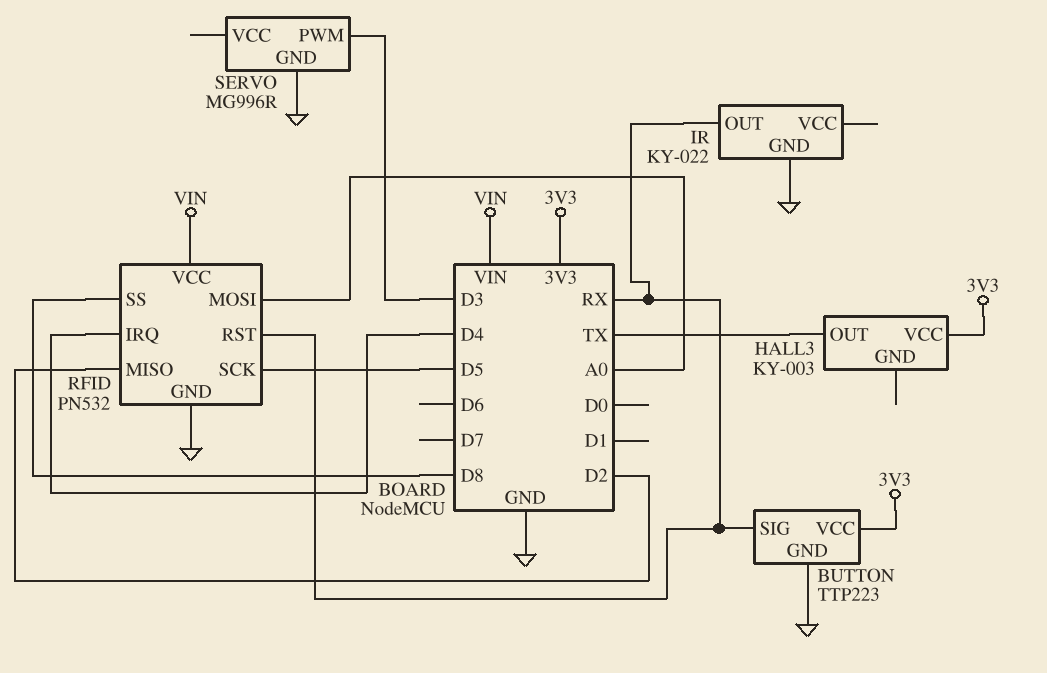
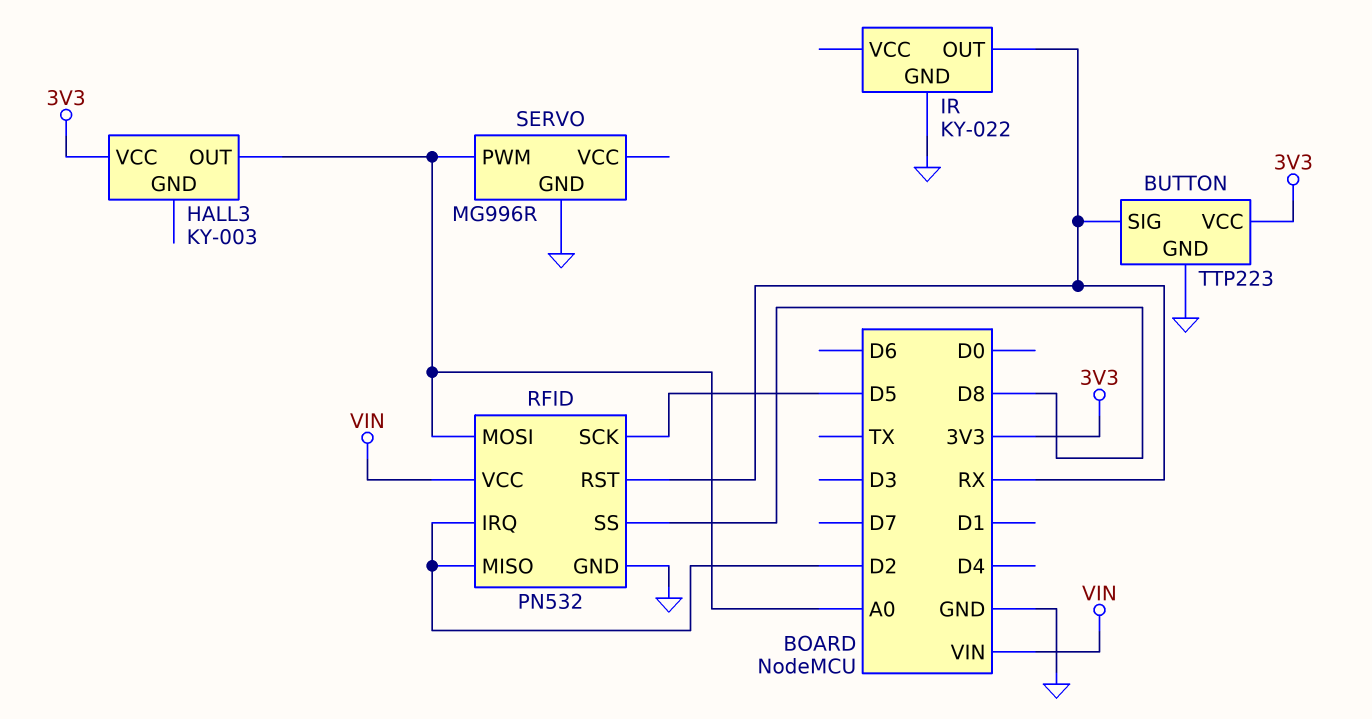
HALL3 pin OUT: TX -> A0
RFID pin IRQ: D4 -> D2
SERVO pin PWM: D3 -> A0

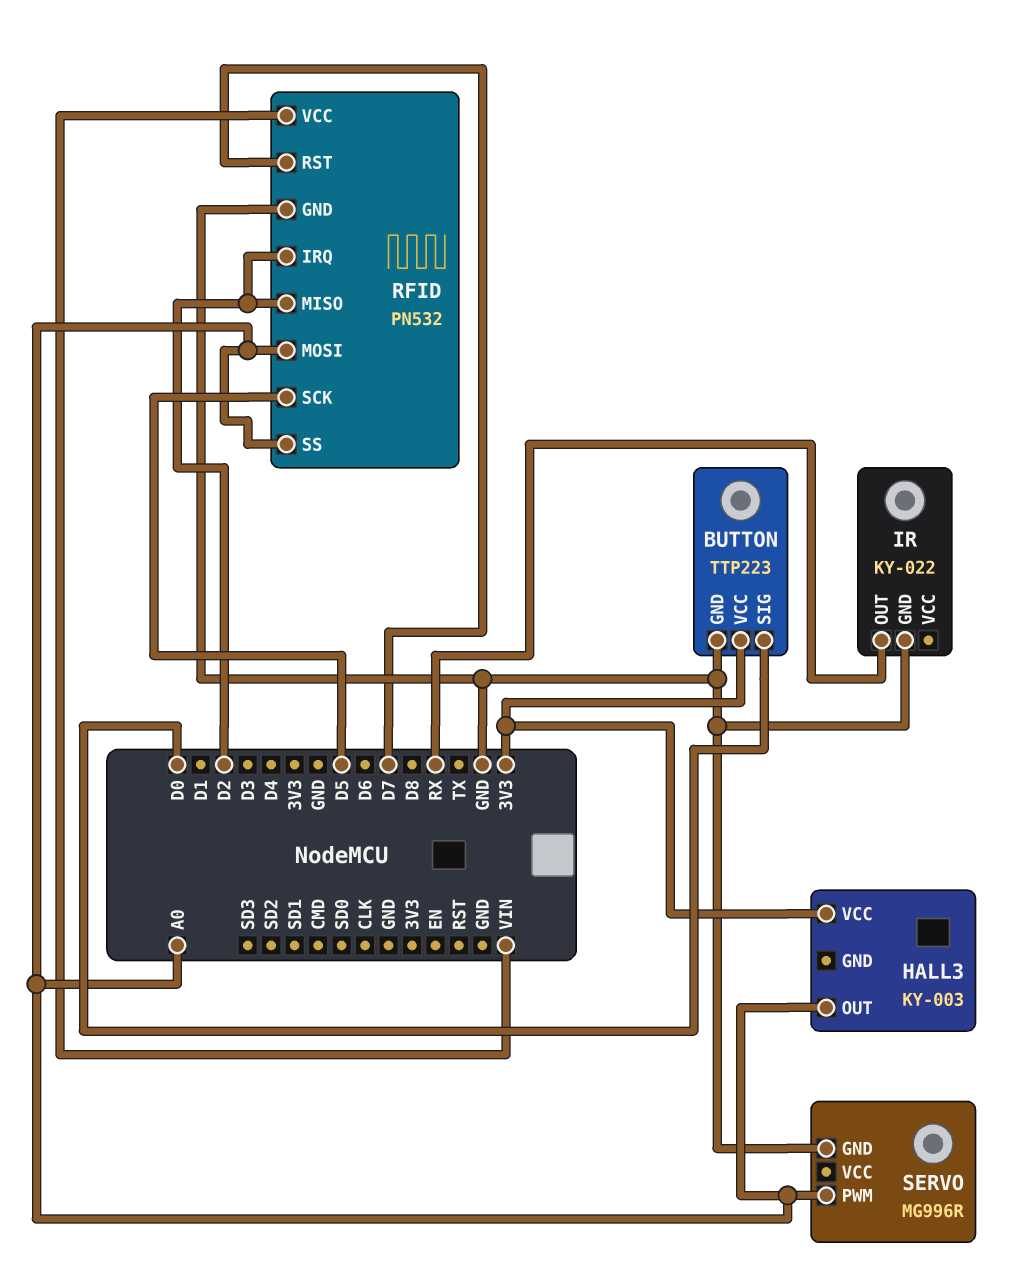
BUTTON pin SIG: RX -> D0
RFID pin RST: RX -> D7
RFID pin SS: D8 -> A0

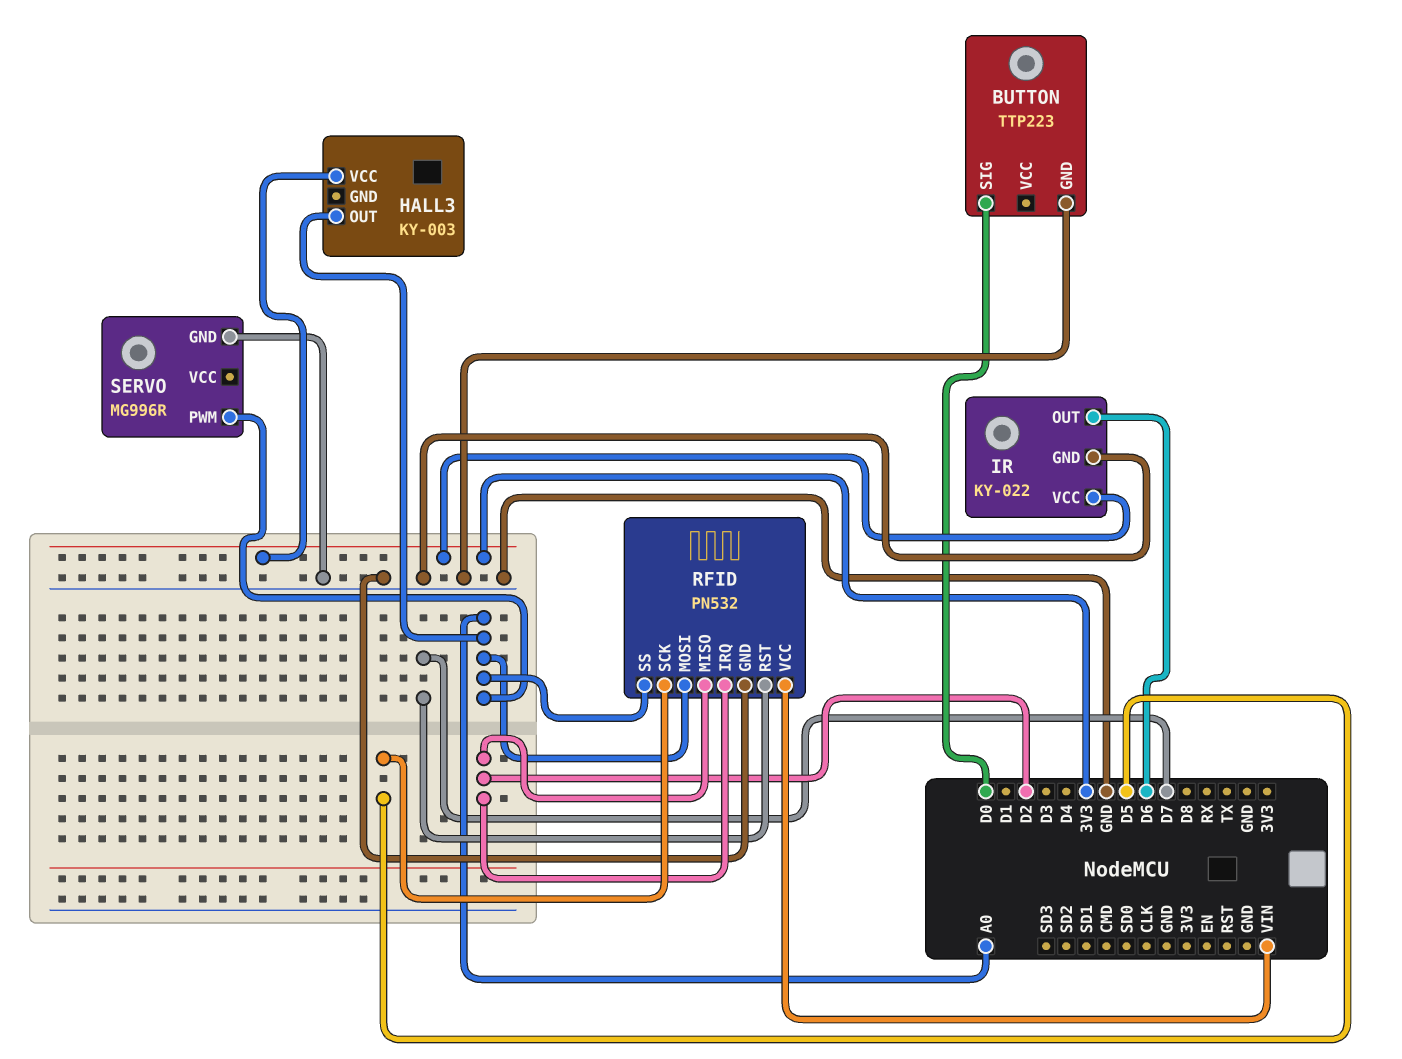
BUTTON pin VCC: 3V3 -> none
IR pin OUT: RX -> D6
IR pin VCC: none -> 3V3

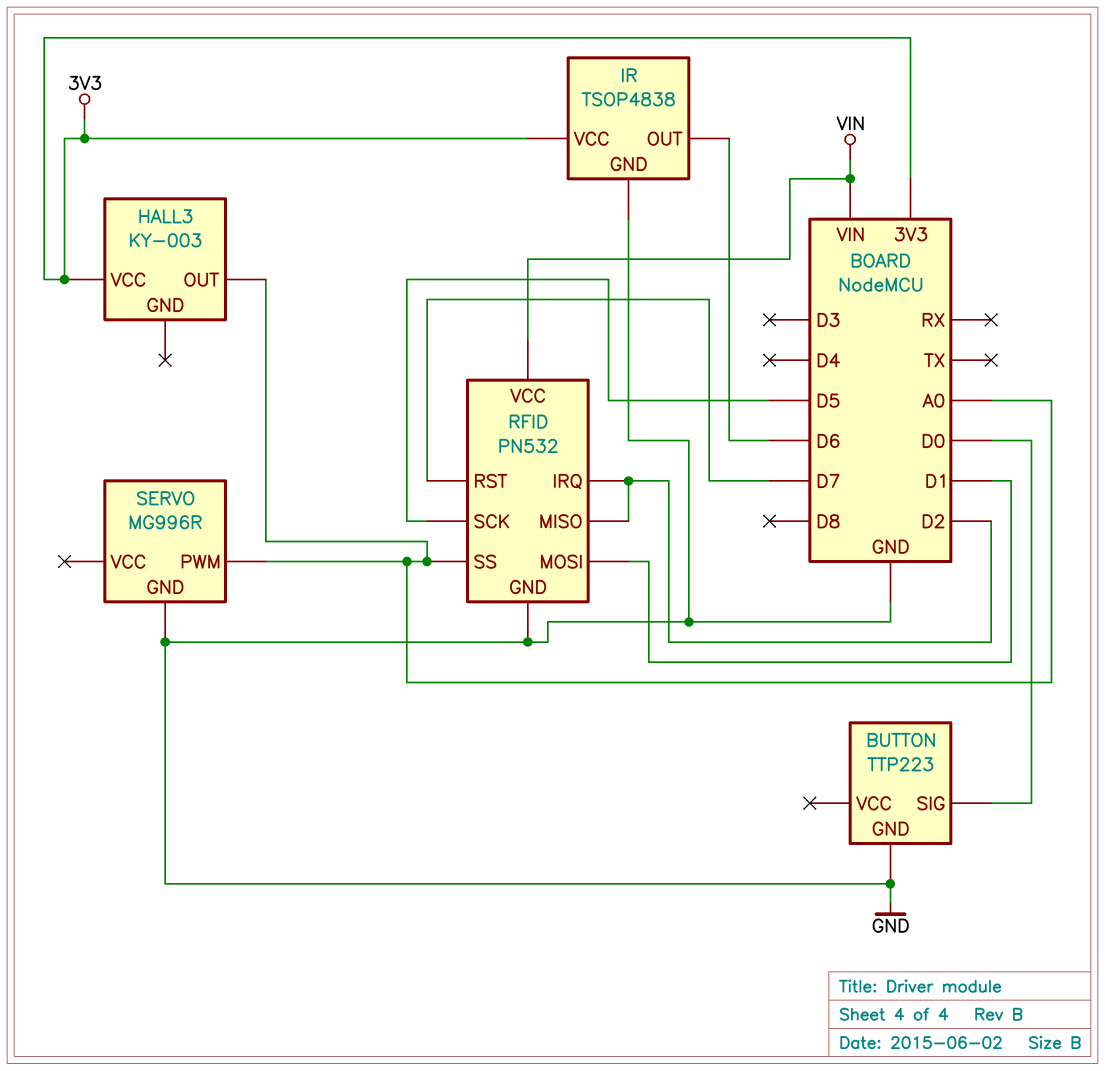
IR: KY-022 -> TSOP4838
RFID pin MOSI: A0 -> D1

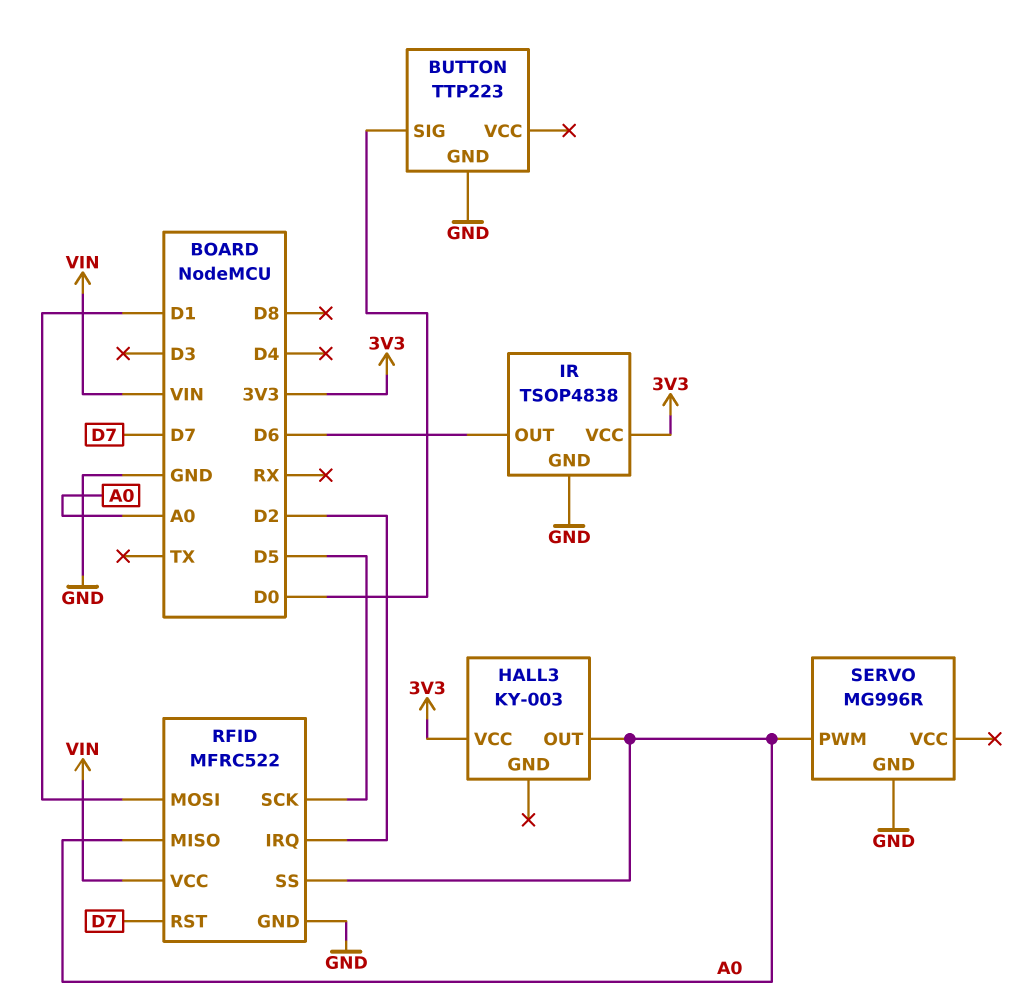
RFID: PN532 -> MFRC522
RFID pin MISO: D2 -> A0

